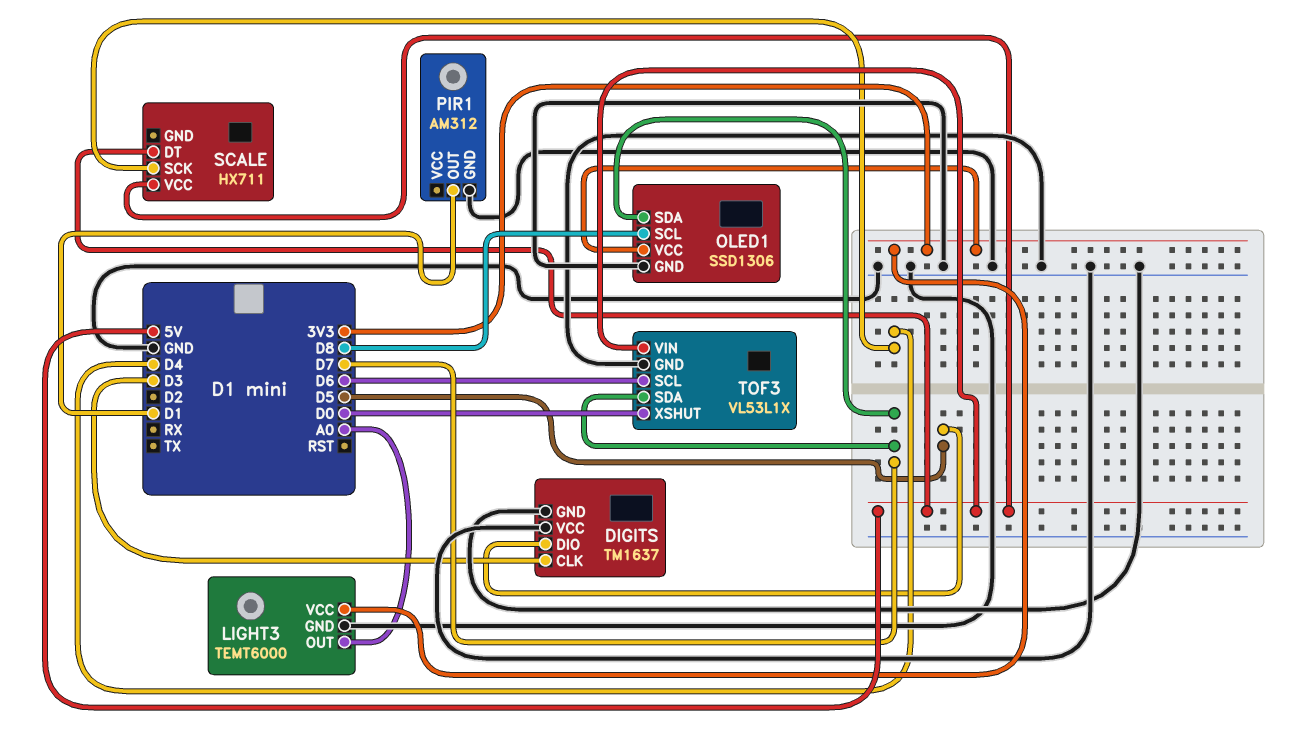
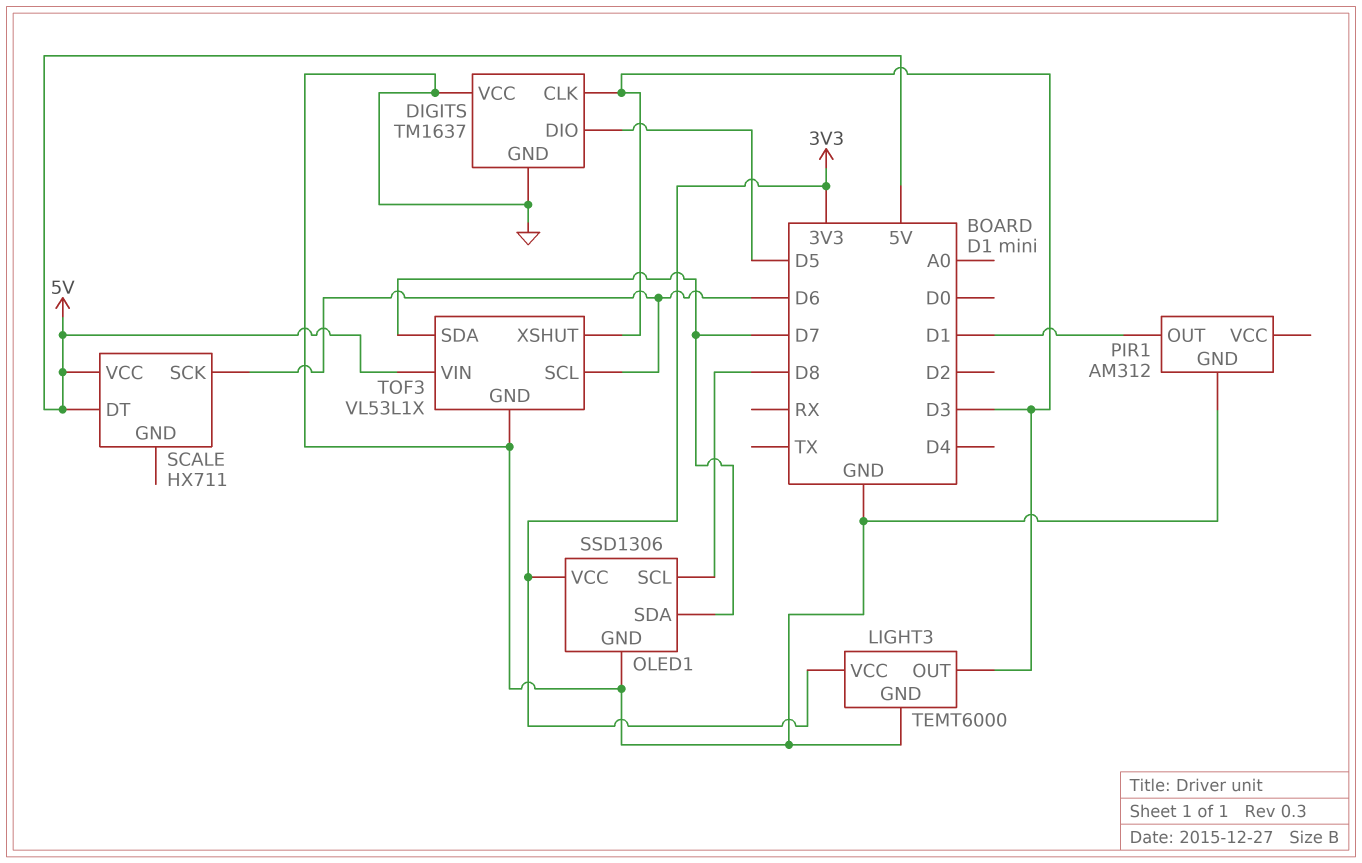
LIGHT3 pin OUT: A0 -> D3
SCALE pin SCK: D4 -> D6
TOF3 pin XSHUT: D0 -> D3

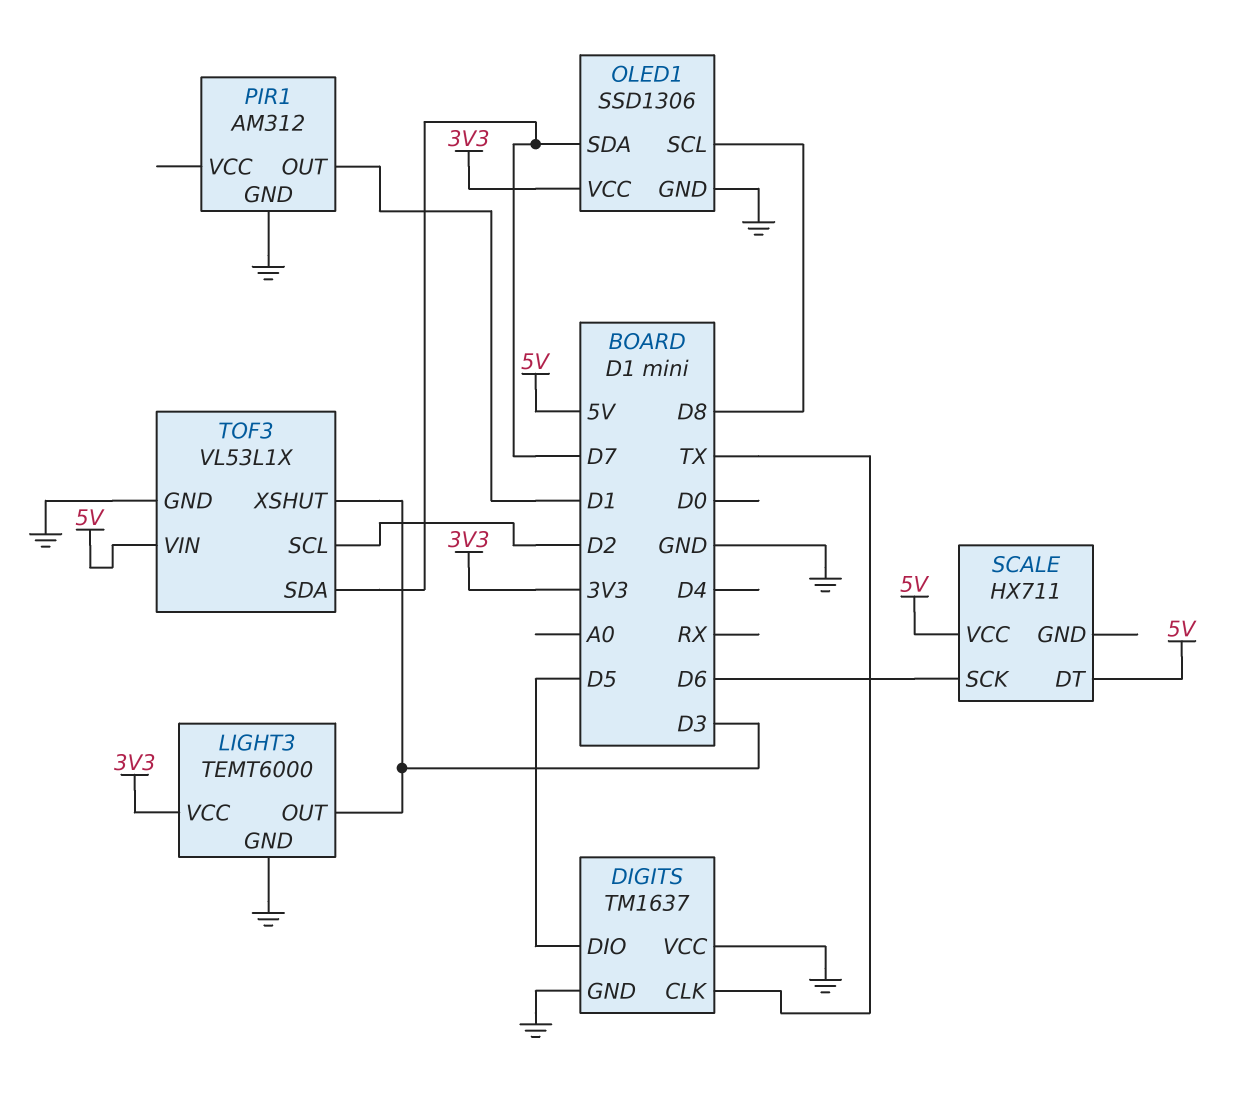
DIGITS pin CLK: D3 -> TX
TOF3 pin SCL: D6 -> D2

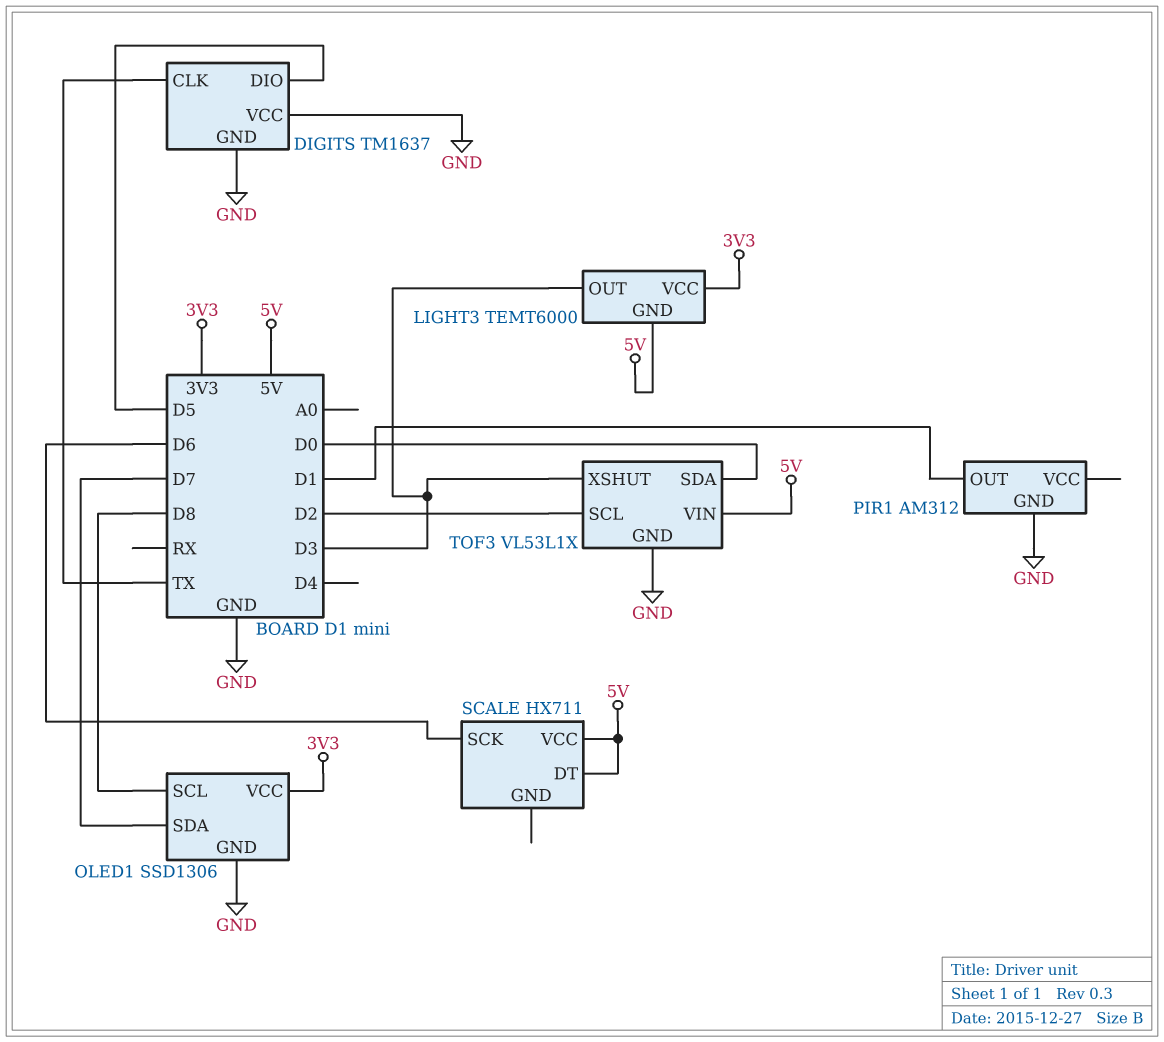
LIGHT3 pin GND: GND -> 5V
TOF3 pin SDA: D7 -> D0

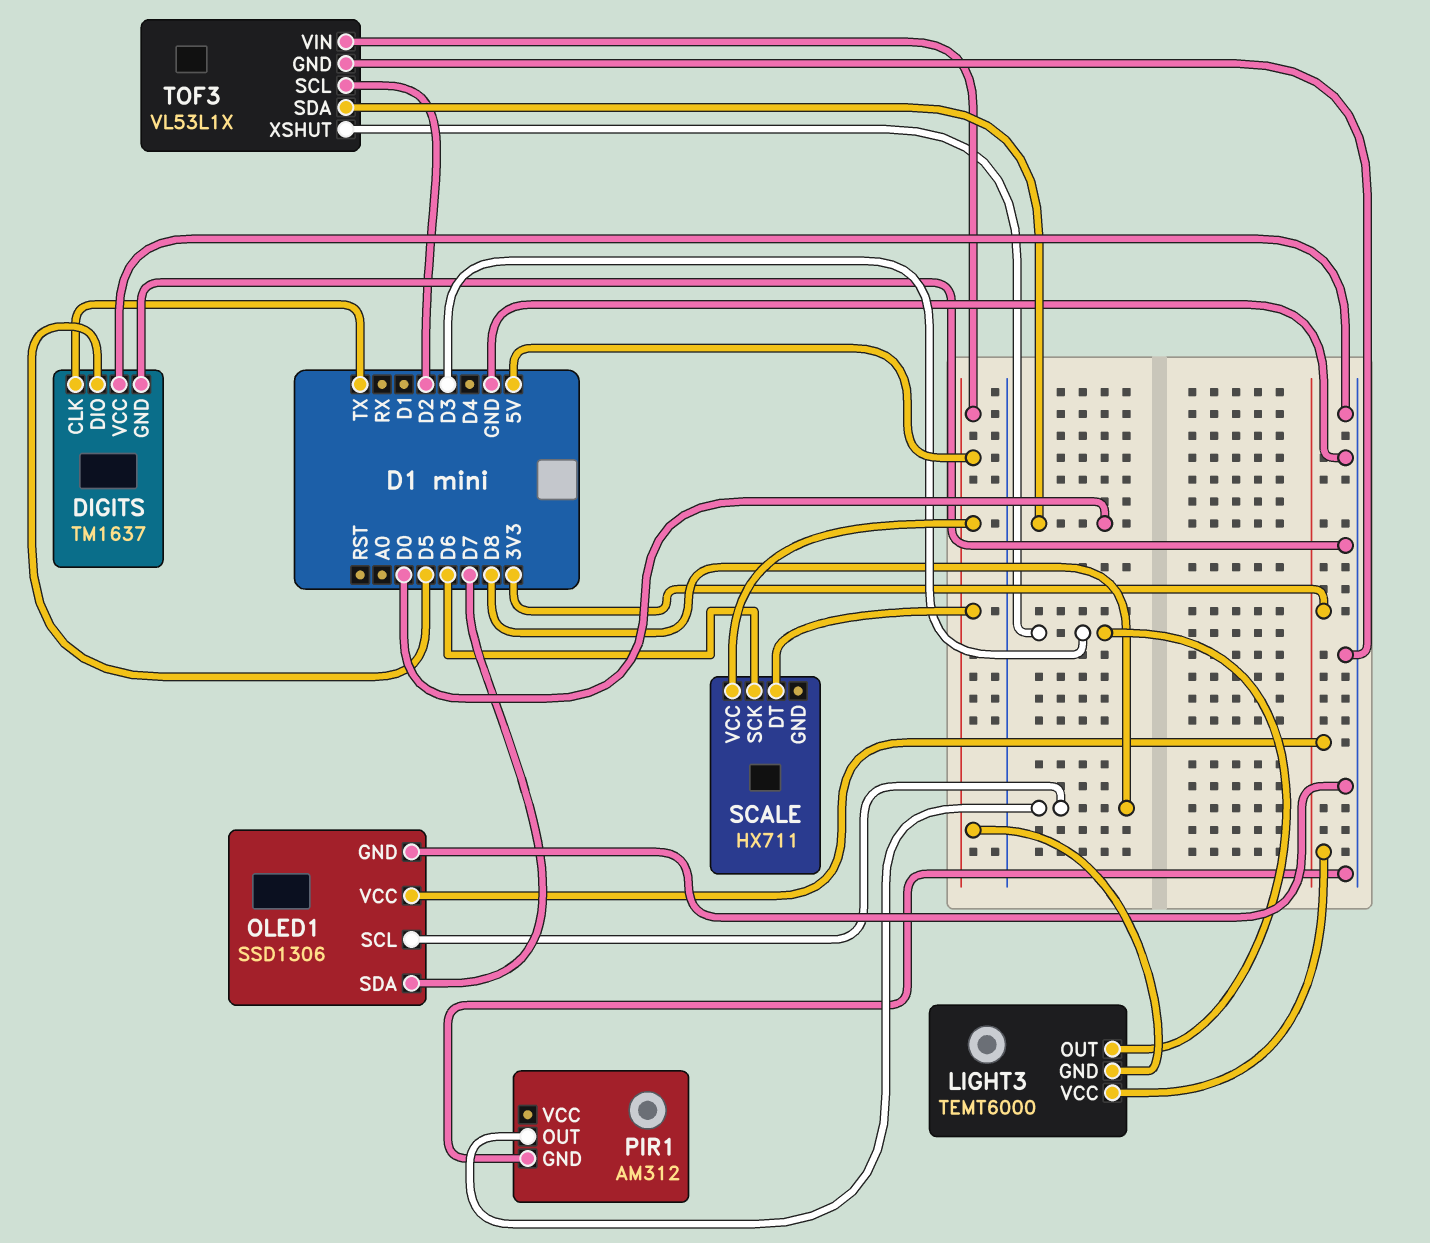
PIR1 pin OUT: D1 -> D8

